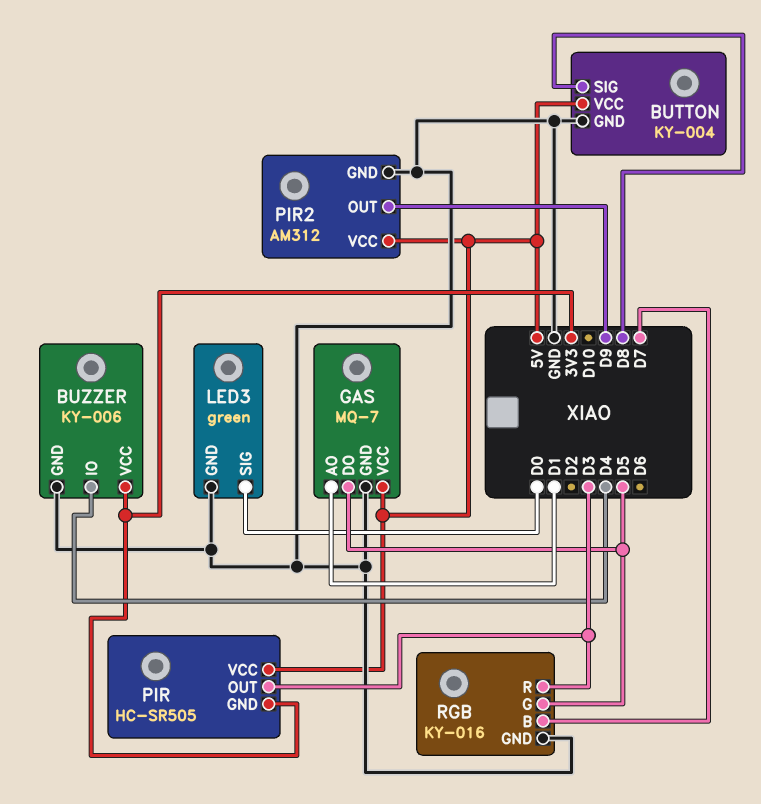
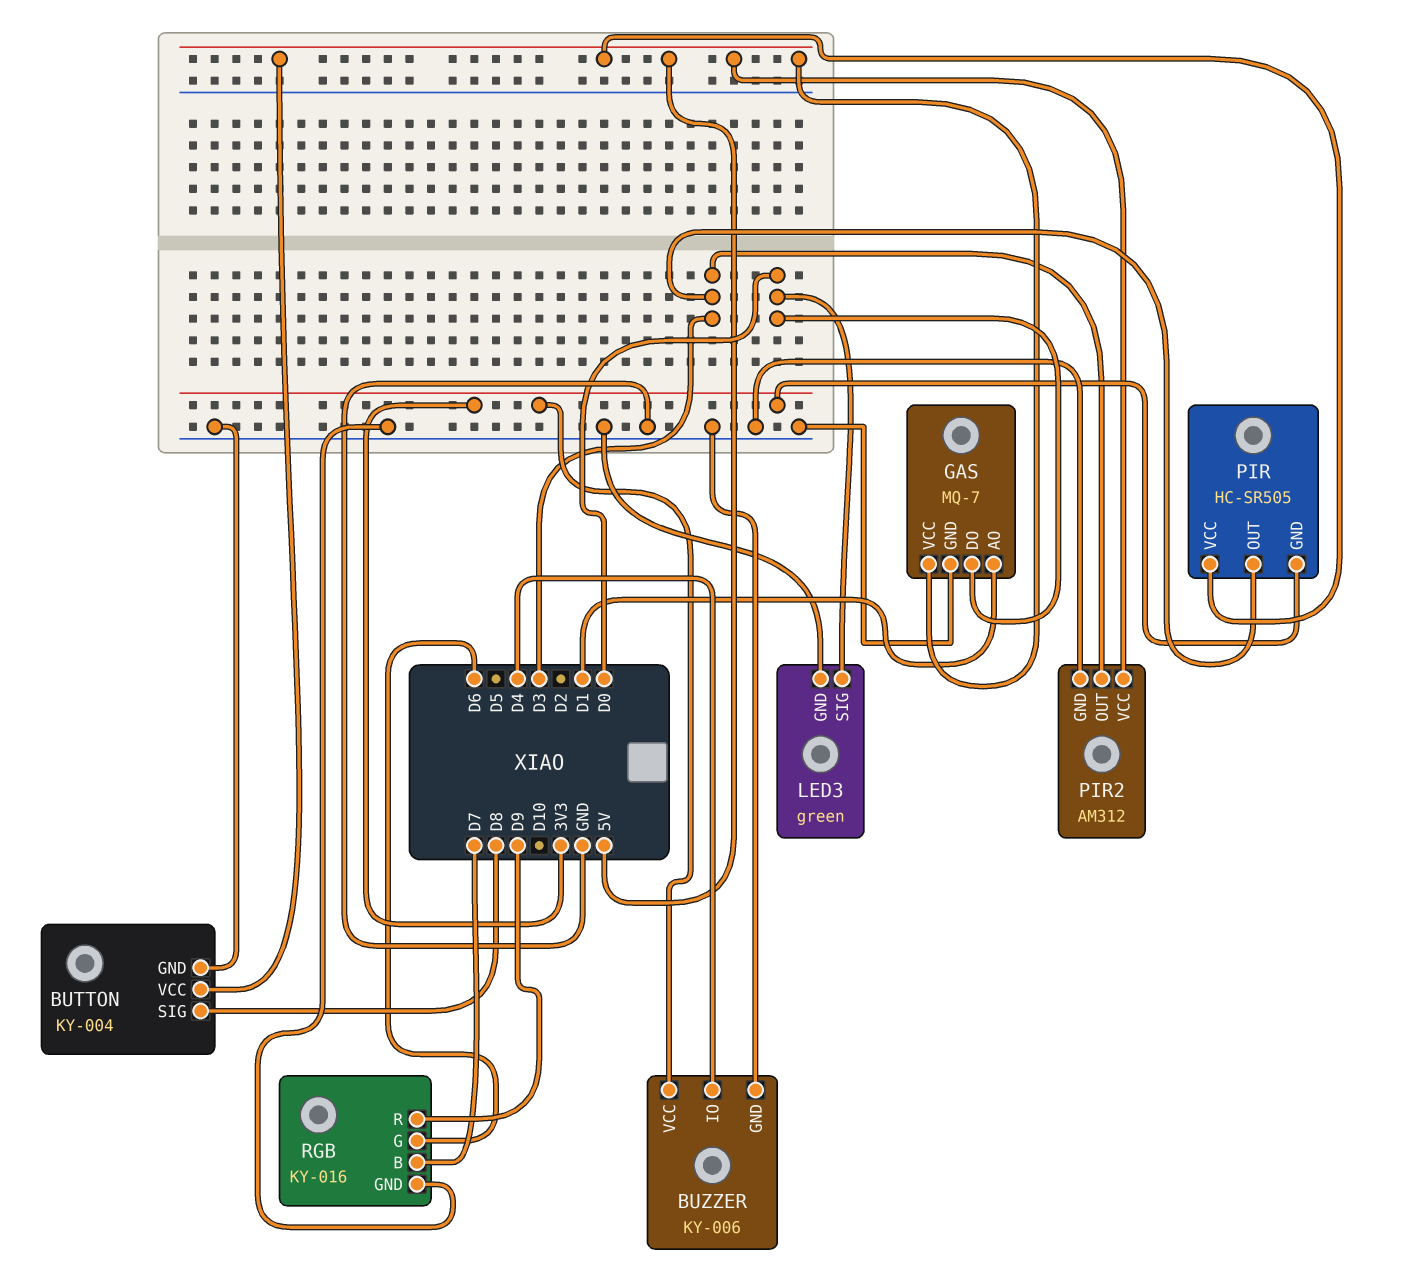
GAS pin DO: D5 -> D0
PIR2 pin OUT: D9 -> D3
RGB pin G: D5 -> D6
RGB pin R: D3 -> D9

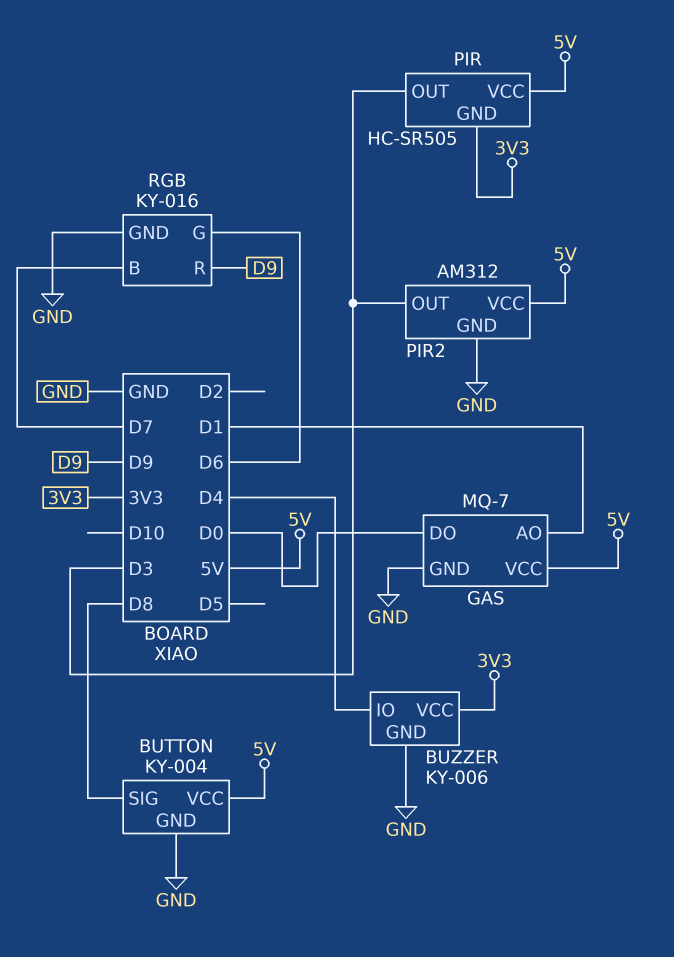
LED3: green -> none
LED3 pin GND: GND -> none
LED3 pin SIG: D0 -> none

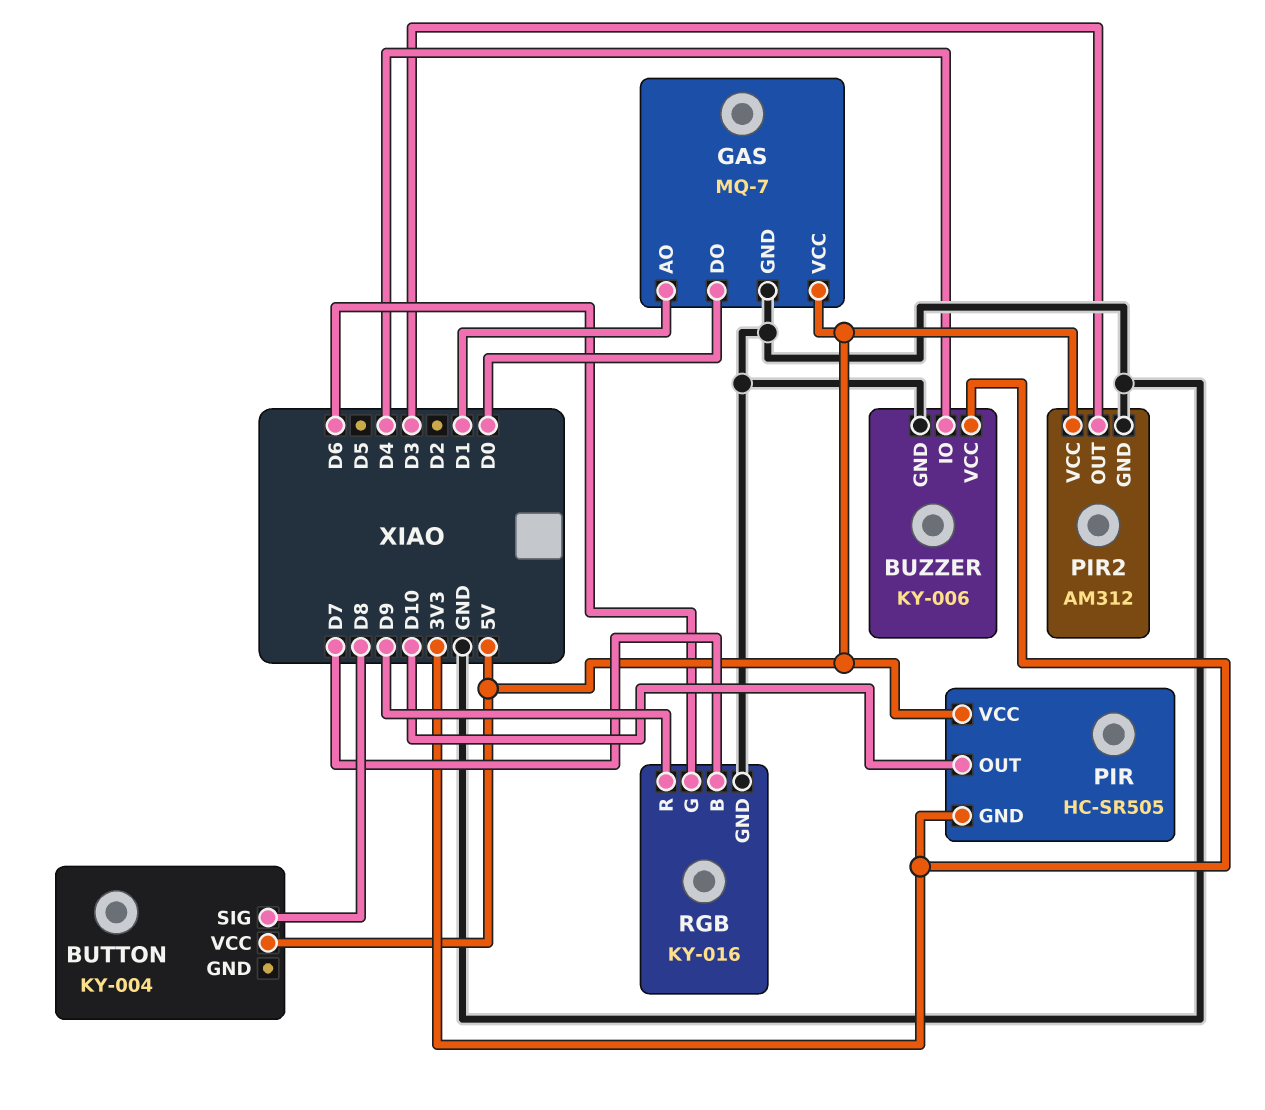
BUTTON pin GND: GND -> none
PIR pin OUT: D3 -> D10

